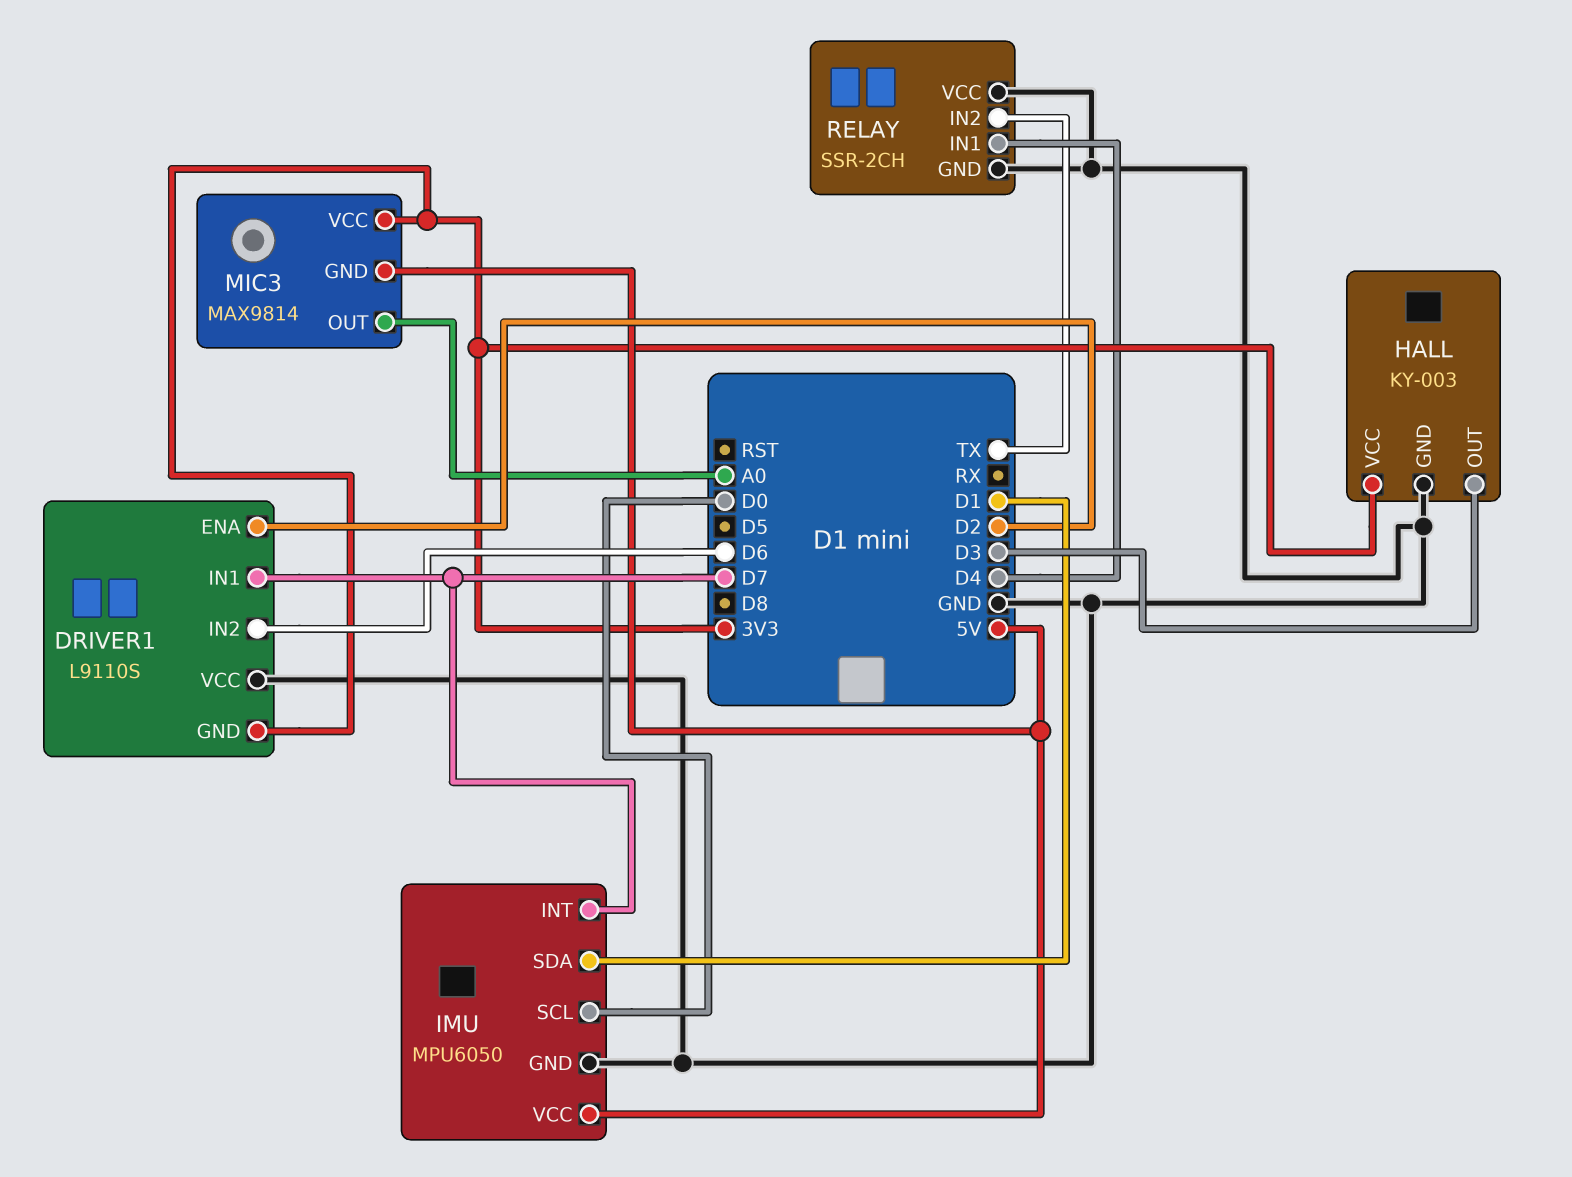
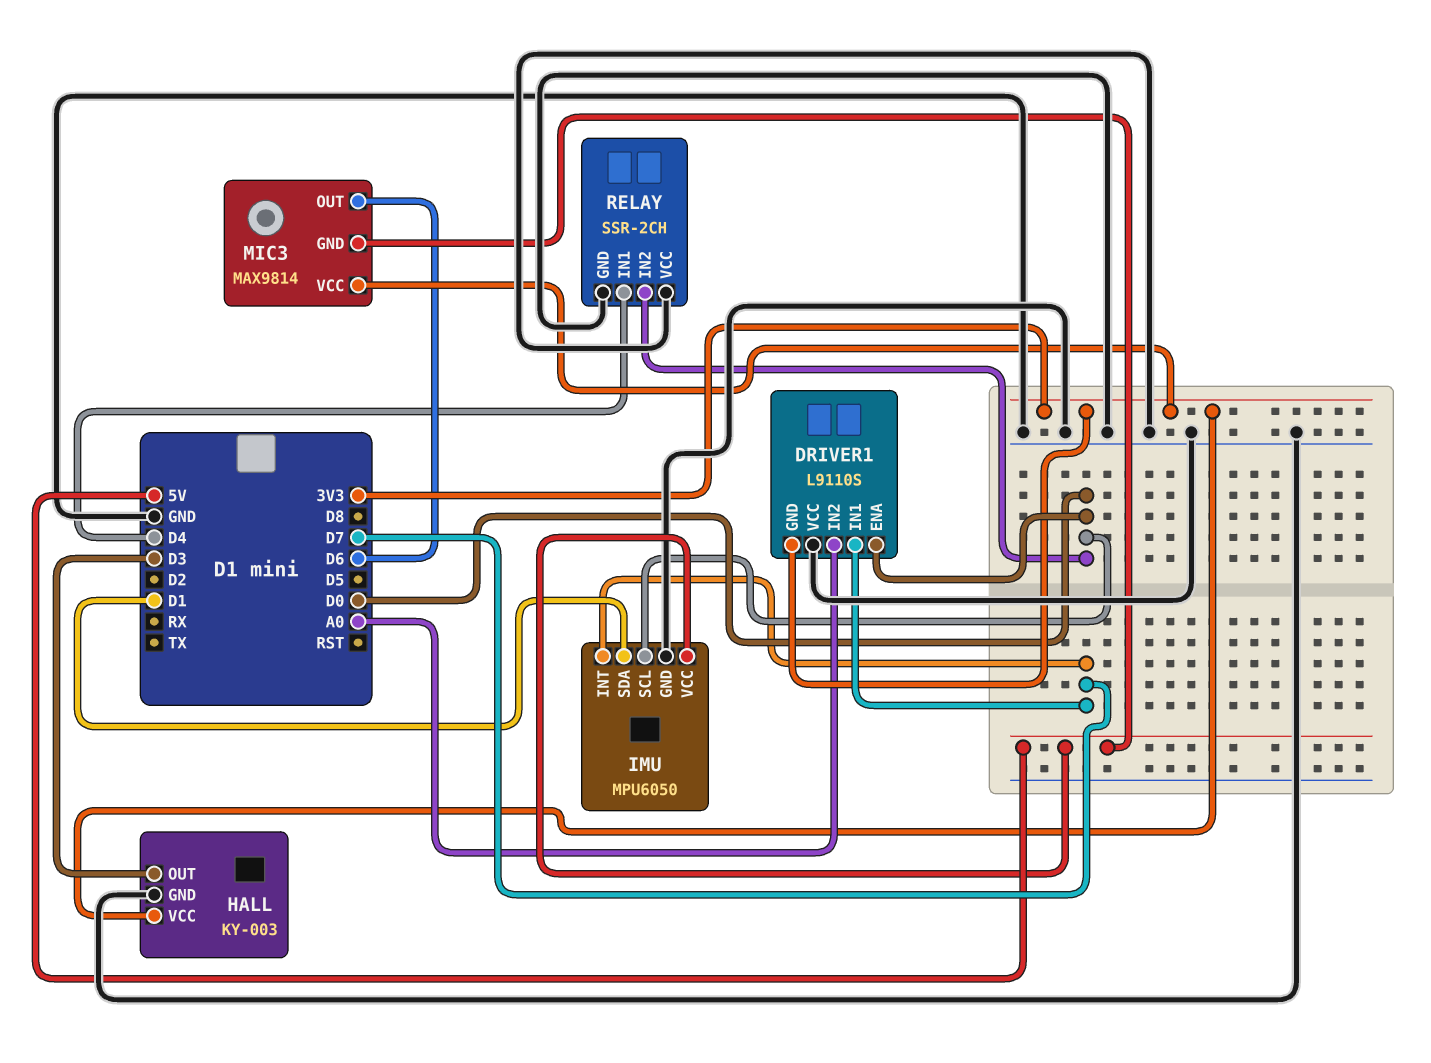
DRIVER1 pin ENA: D2 -> D0
DRIVER1 pin IN2: D6 -> A0
MIC3 pin OUT: A0 -> D6
RELAY pin IN2: TX -> D0

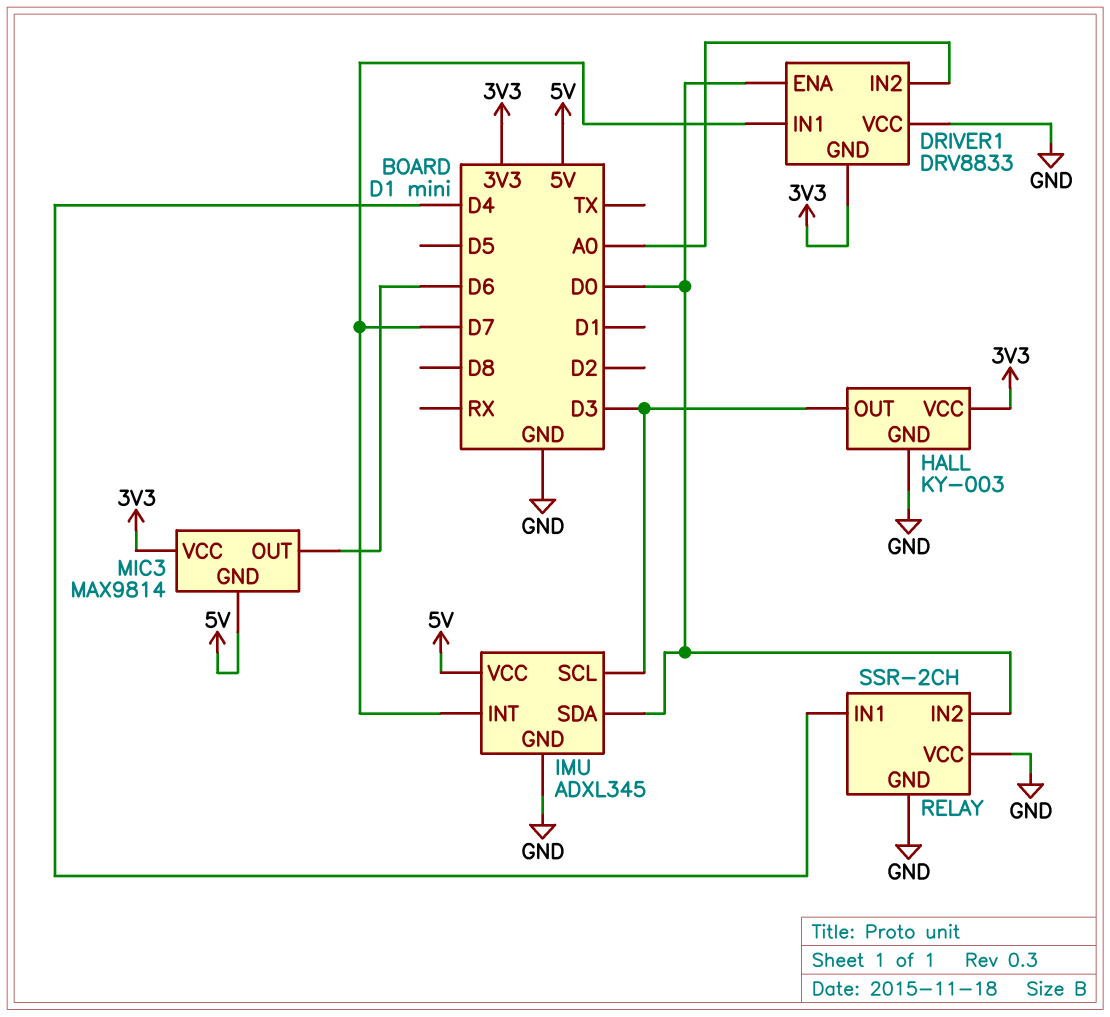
DRIVER1: L9110S -> DRV8833
IMU: MPU6050 -> ADXL345
IMU pin SCL: D0 -> D3
IMU pin SDA: D1 -> D0

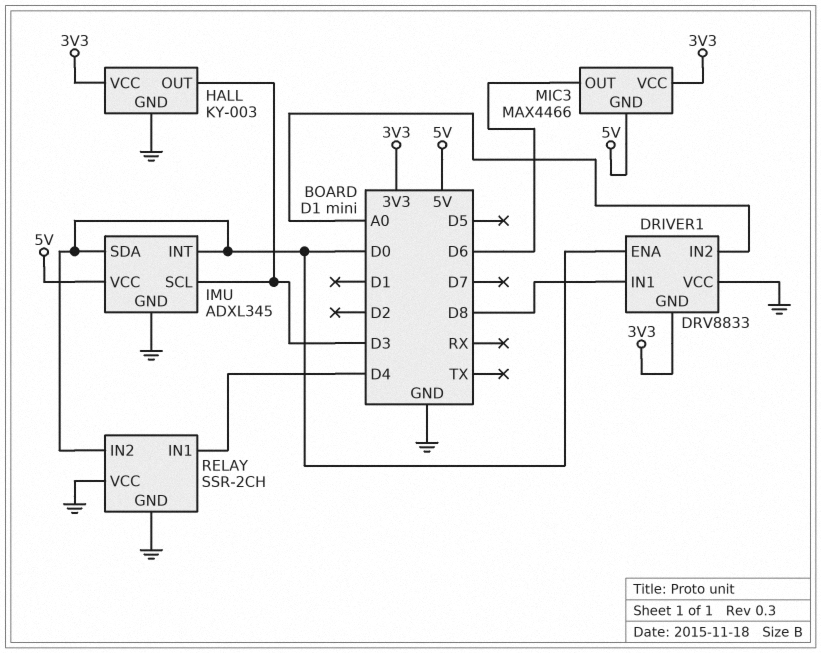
DRIVER1 pin IN1: D7 -> D8
IMU pin INT: D7 -> D0
MIC3: MAX9814 -> MAX4466

